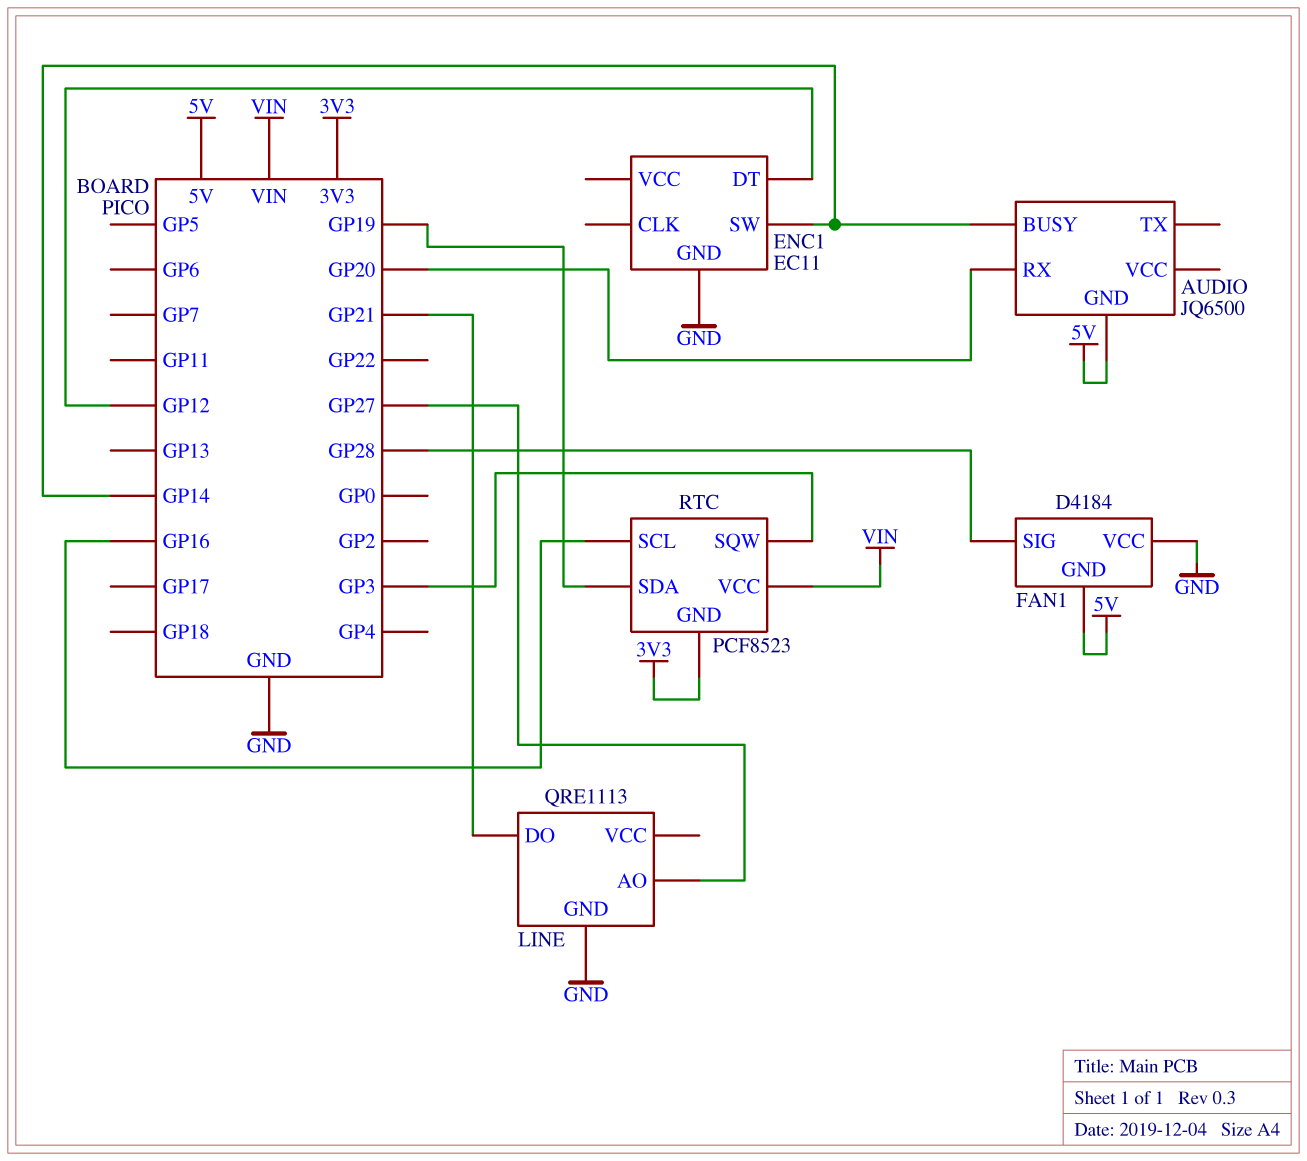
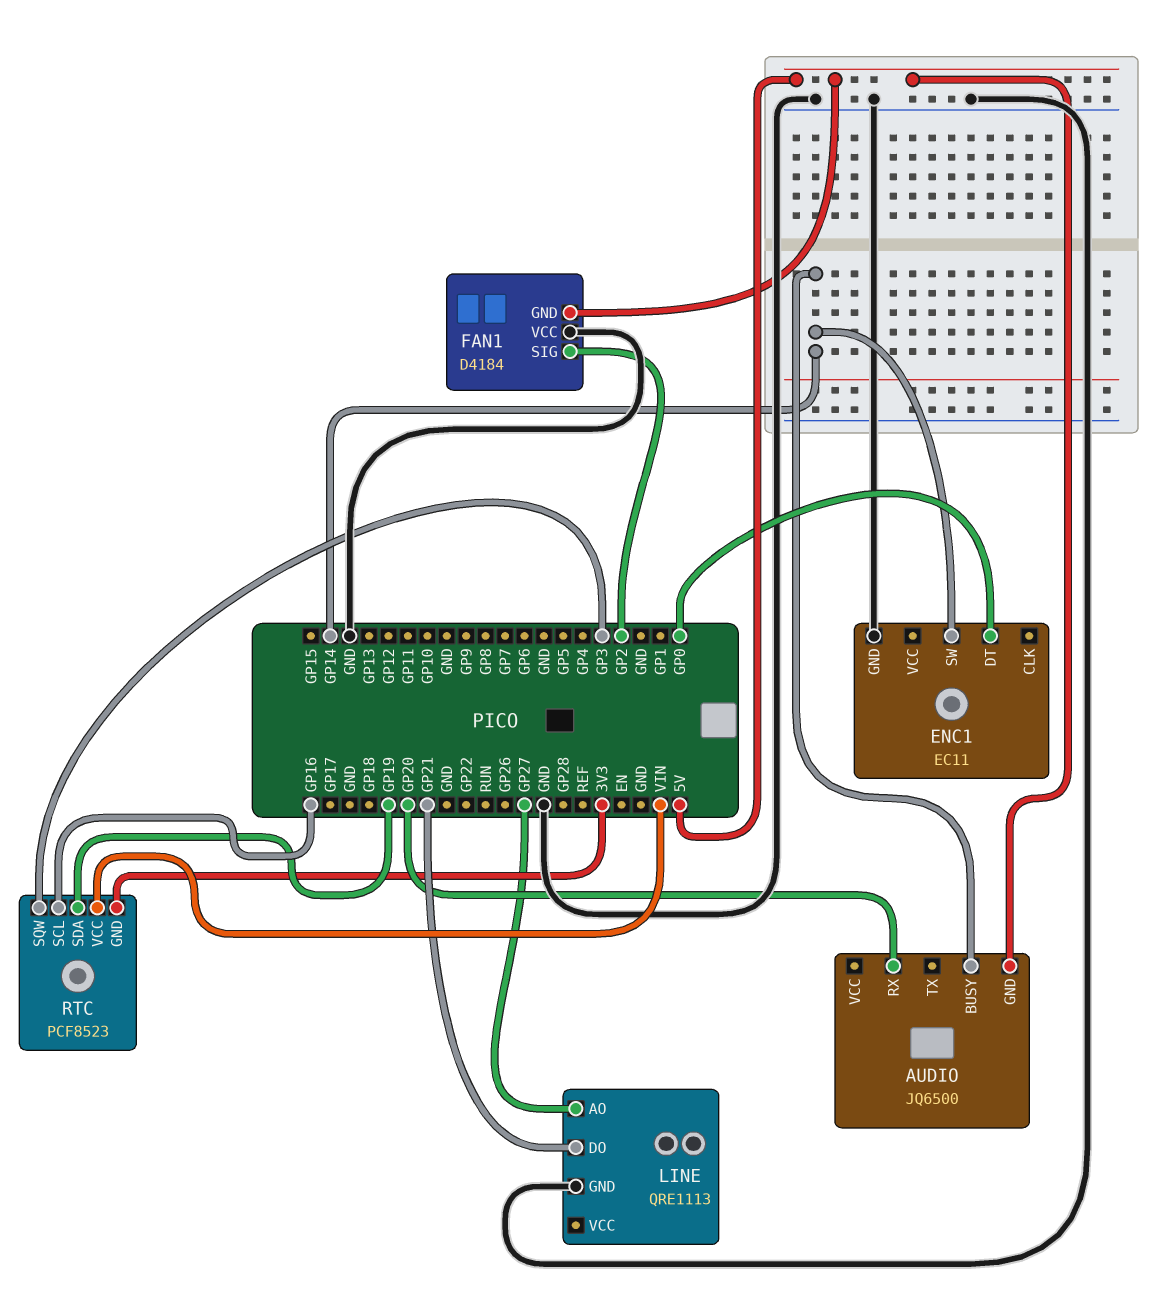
ENC1 pin DT: GP12 -> GP0
FAN1 pin SIG: GP28 -> GP2

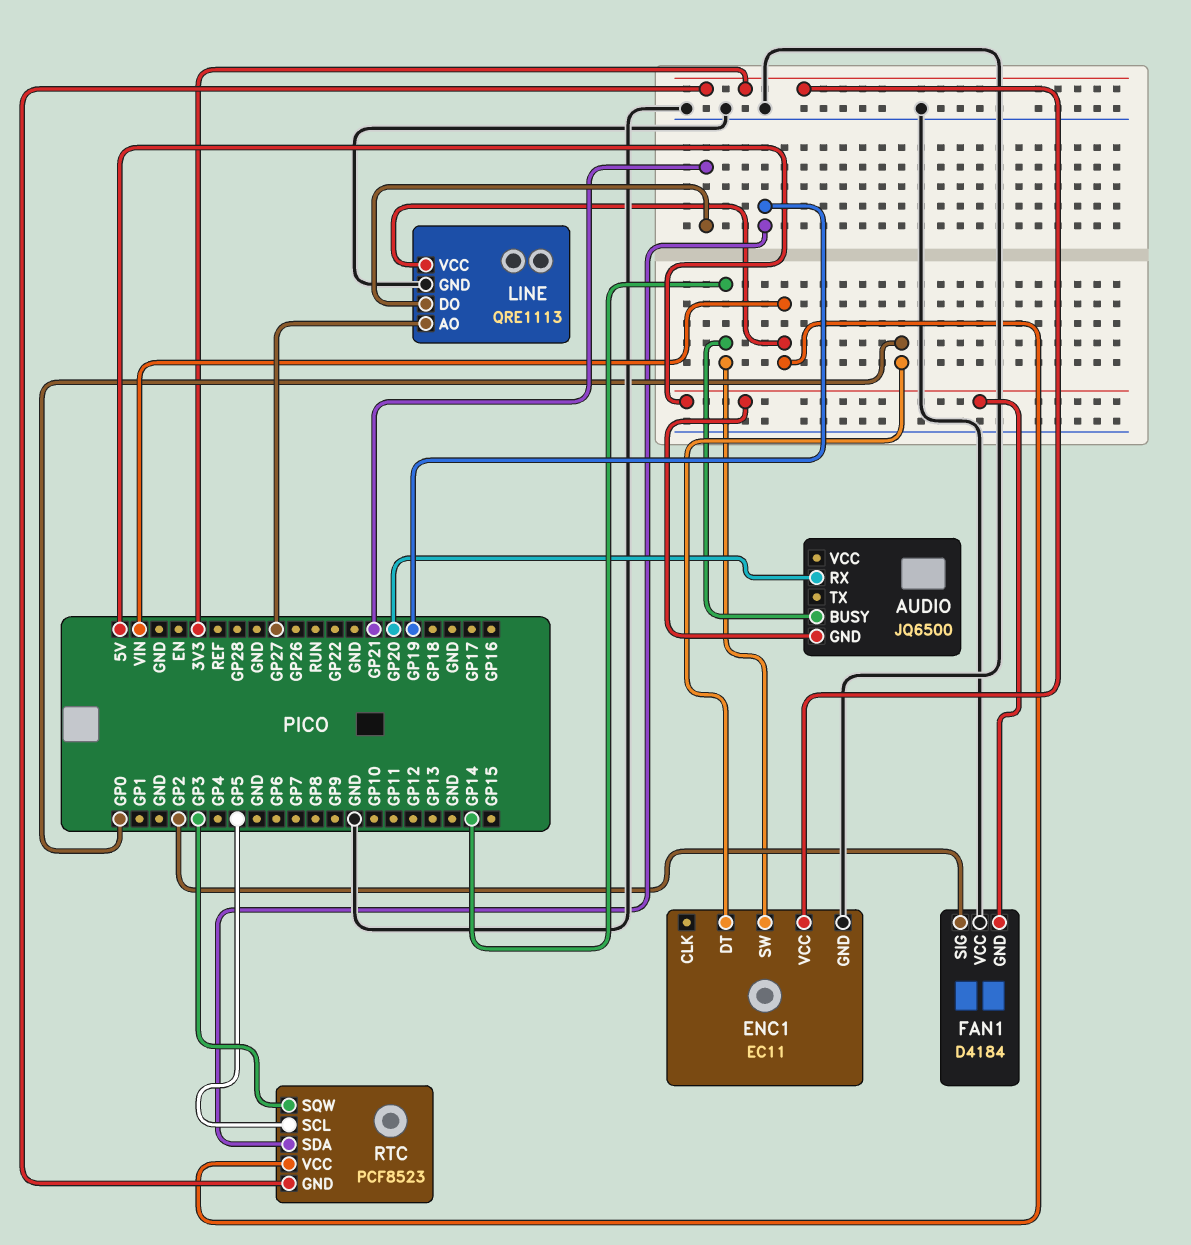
ENC1 pin VCC: none -> 3V3
LINE pin VCC: none -> VIN
RTC pin SCL: GP16 -> GP5

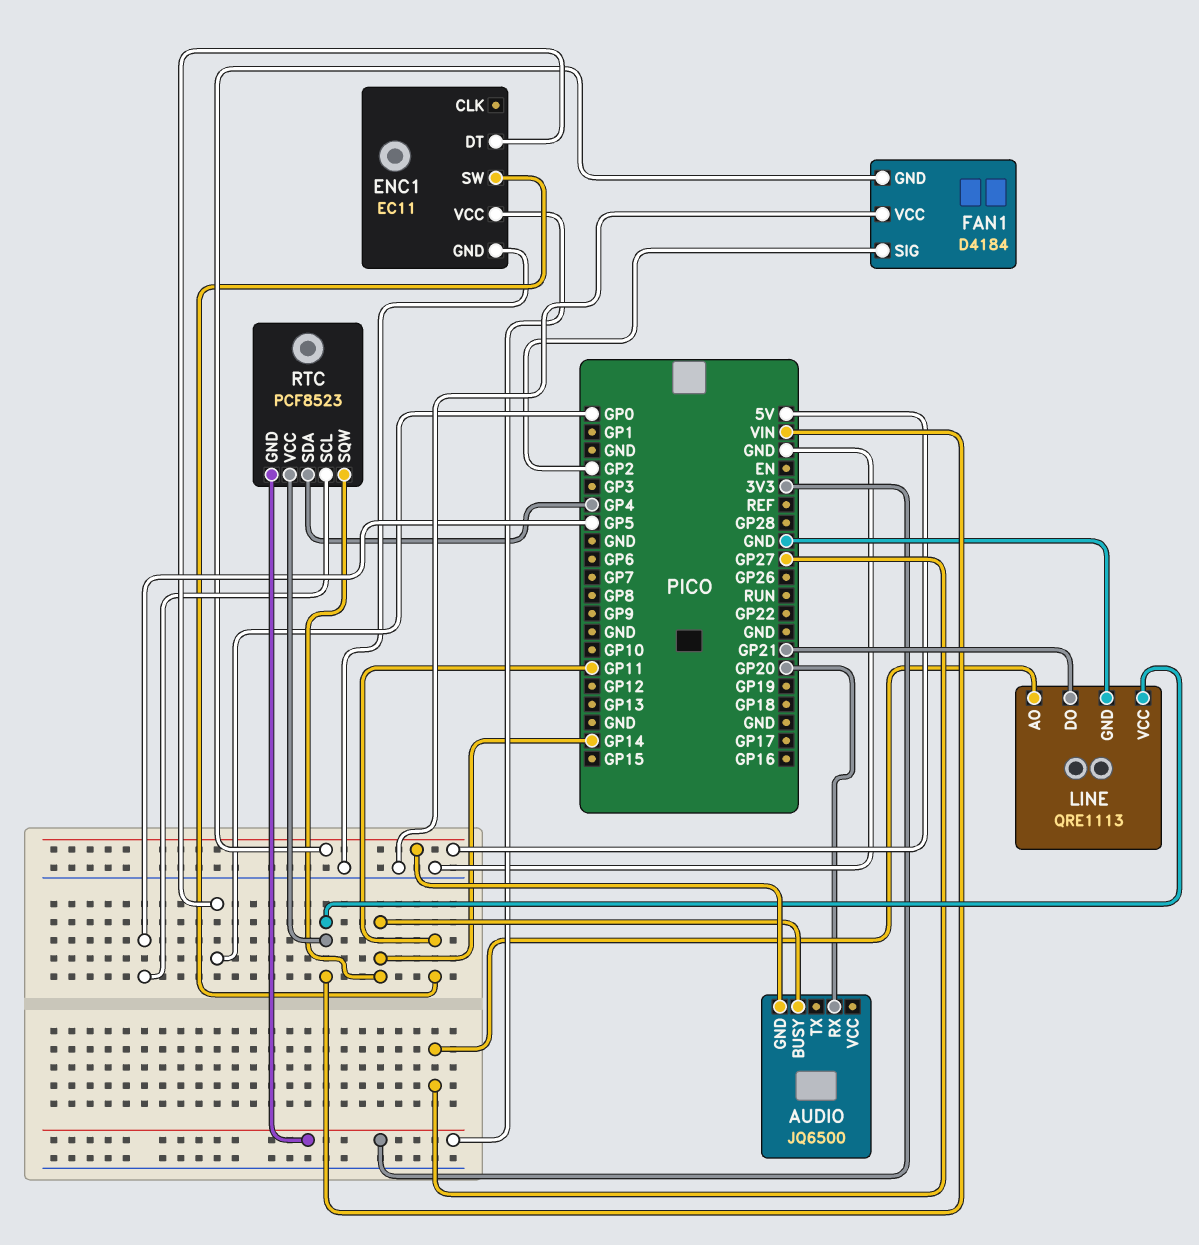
ENC1 pin SW: GP14 -> GP11
RTC pin SDA: GP19 -> GP4
RTC pin SQW: GP3 -> GP14

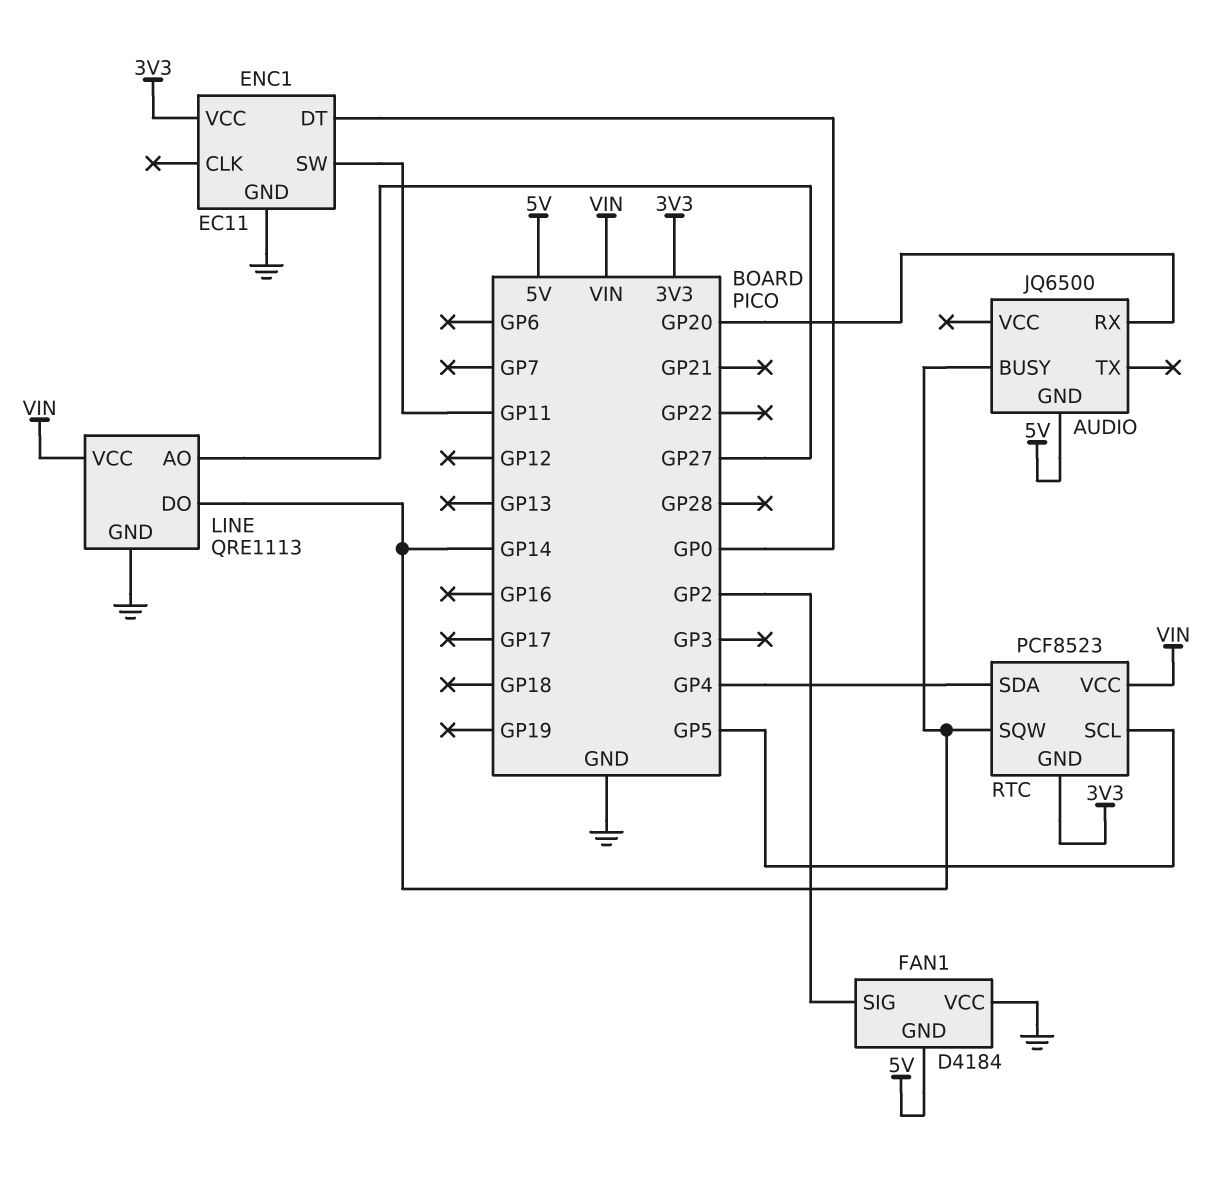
LINE pin DO: GP21 -> GP14

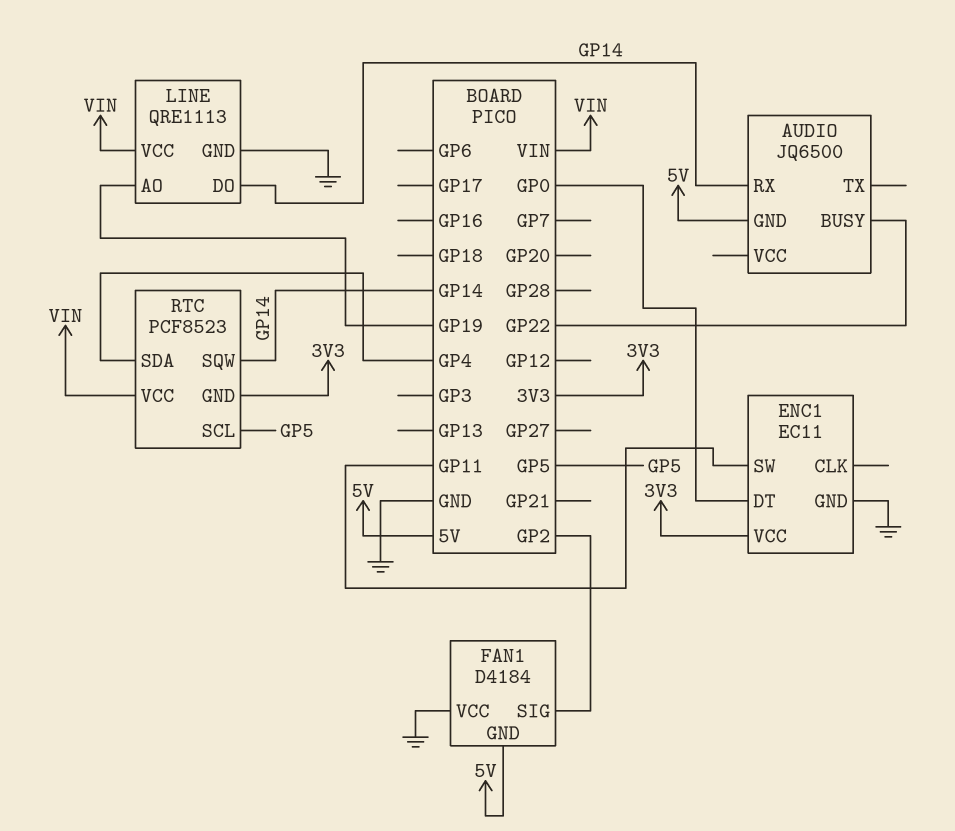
AUDIO pin BUSY: GP14 -> GP22
AUDIO pin RX: GP20 -> GP14
LINE pin AO: GP27 -> GP19

